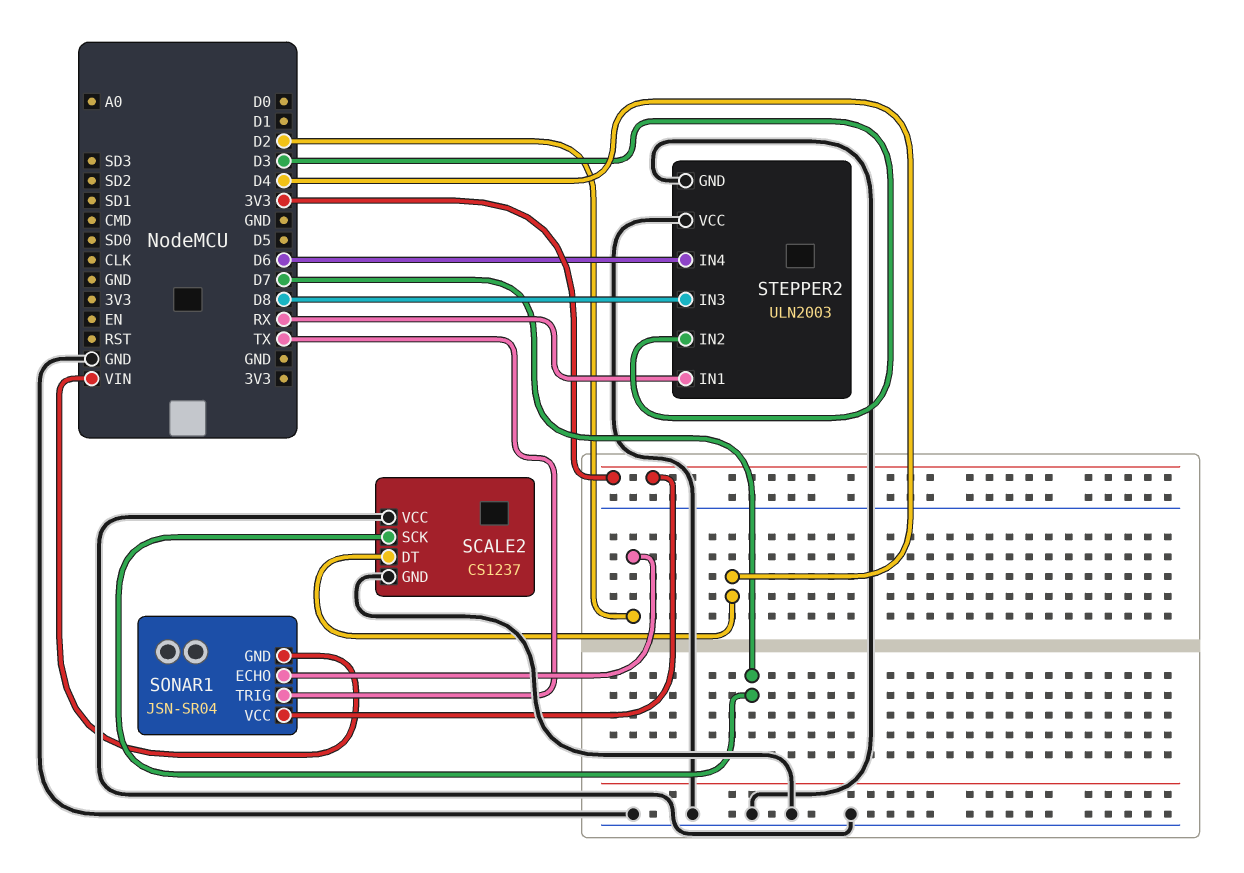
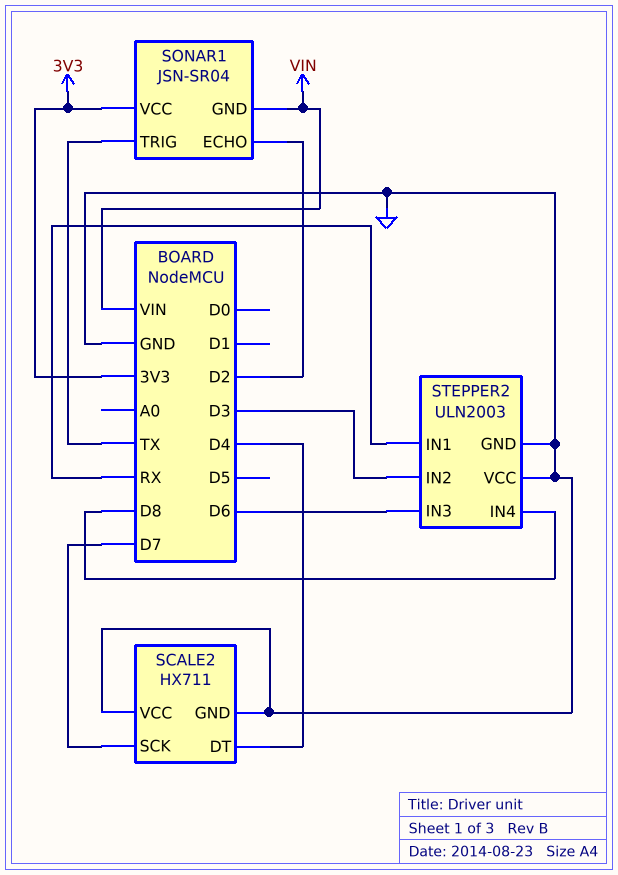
SCALE2: CS1237 -> HX711
STEPPER2 pin IN3: D8 -> D6
STEPPER2 pin IN4: D6 -> D8

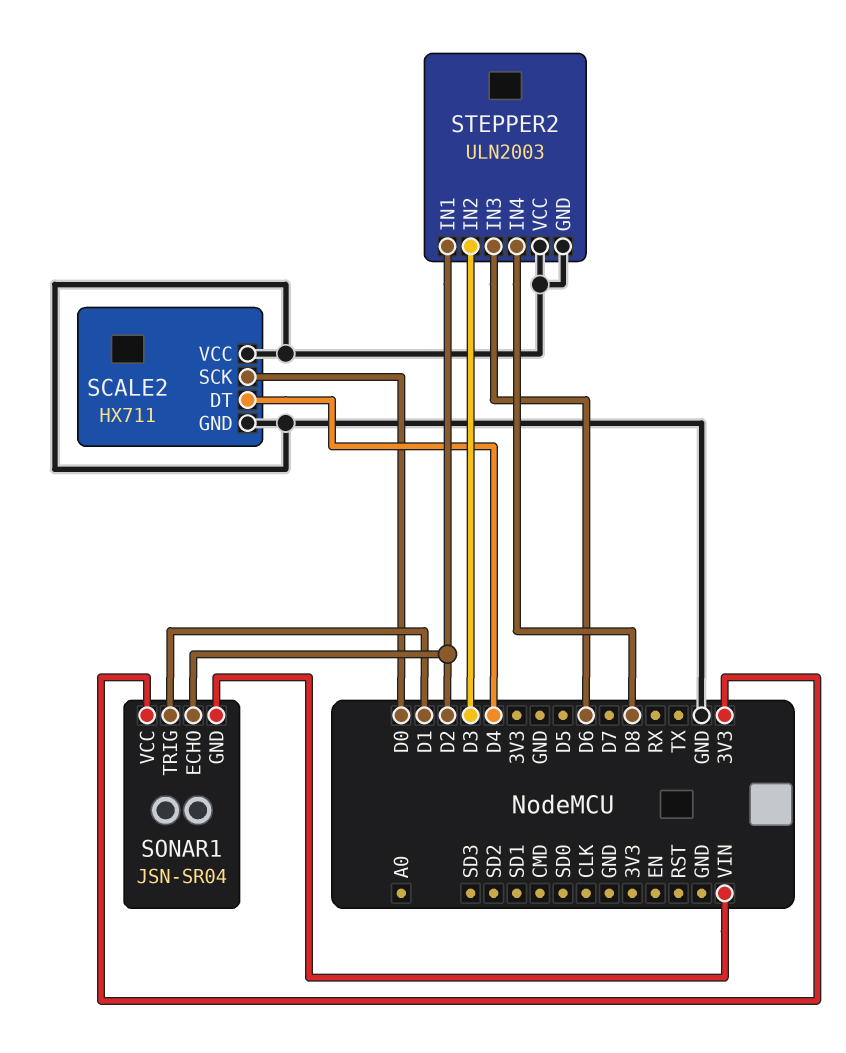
SCALE2 pin SCK: D7 -> D0
SONAR1 pin TRIG: TX -> D1
STEPPER2 pin IN1: RX -> D2

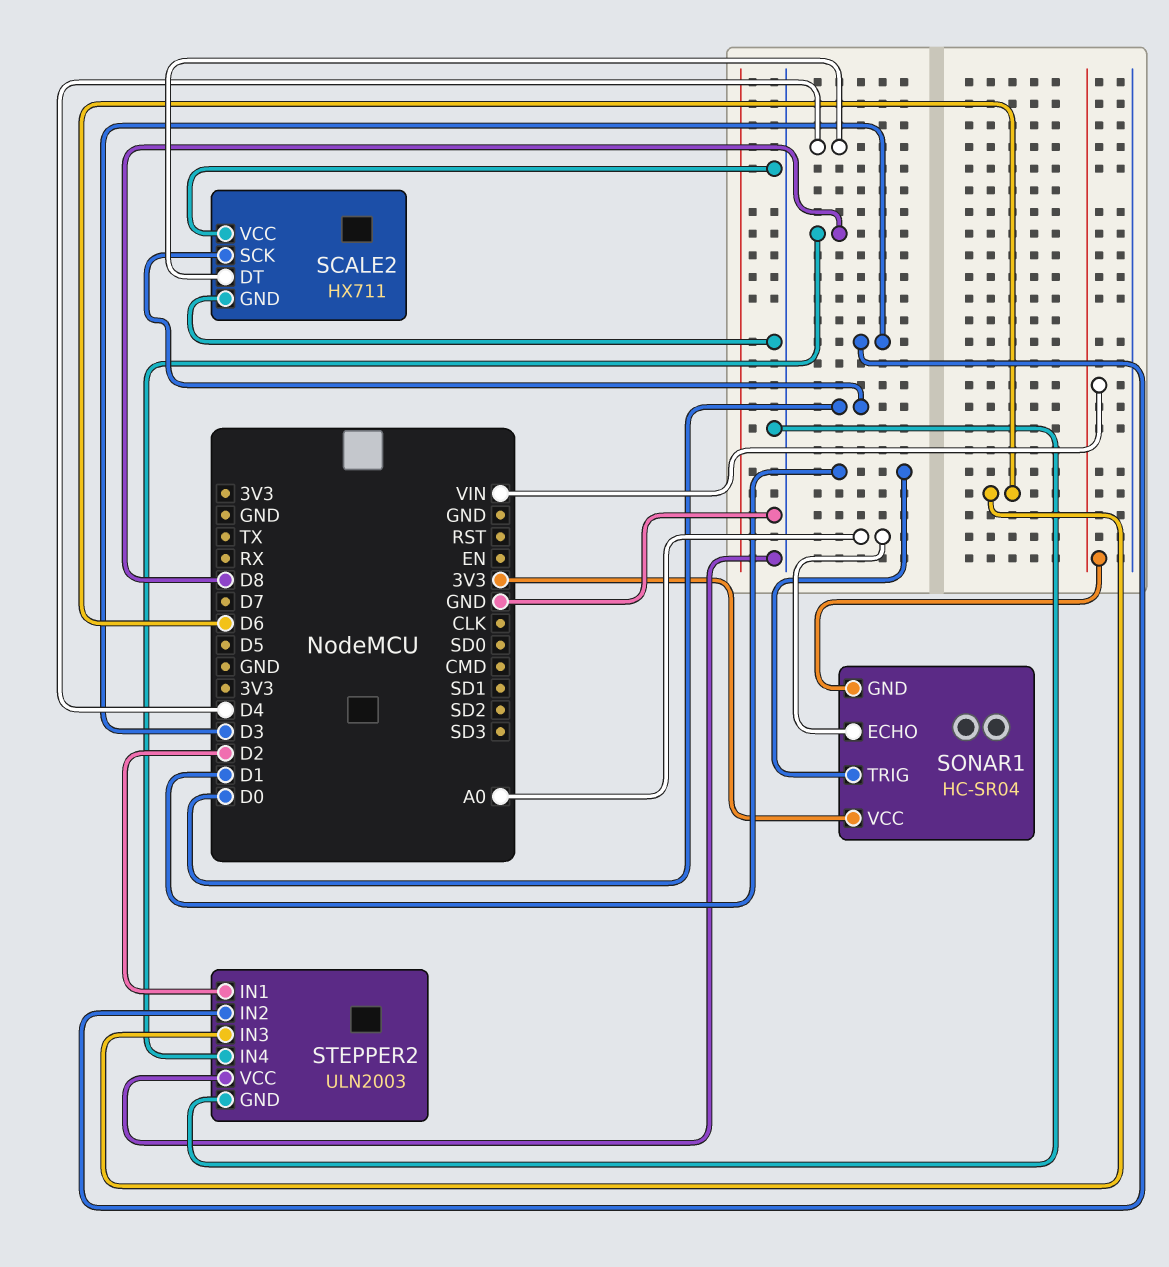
SONAR1: JSN-SR04 -> HC-SR04
SONAR1 pin ECHO: D2 -> A0

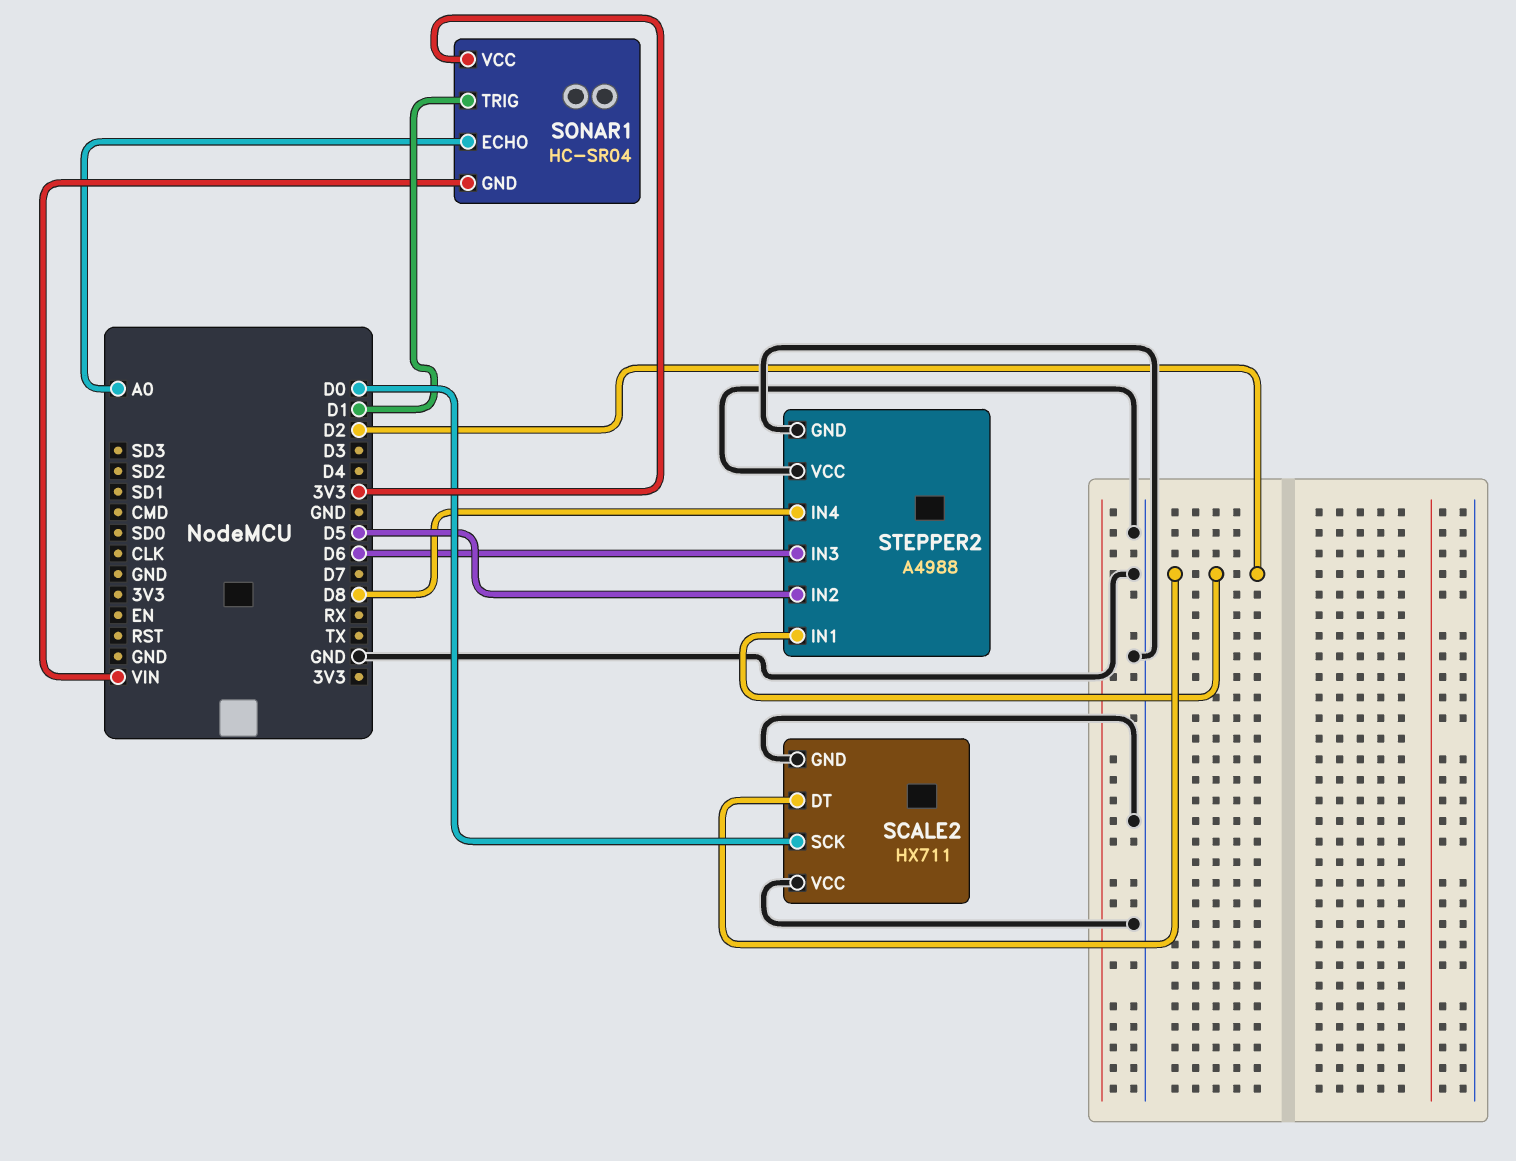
SCALE2 pin DT: D4 -> D2
STEPPER2: ULN2003 -> A4988
STEPPER2 pin IN2: D3 -> D5

